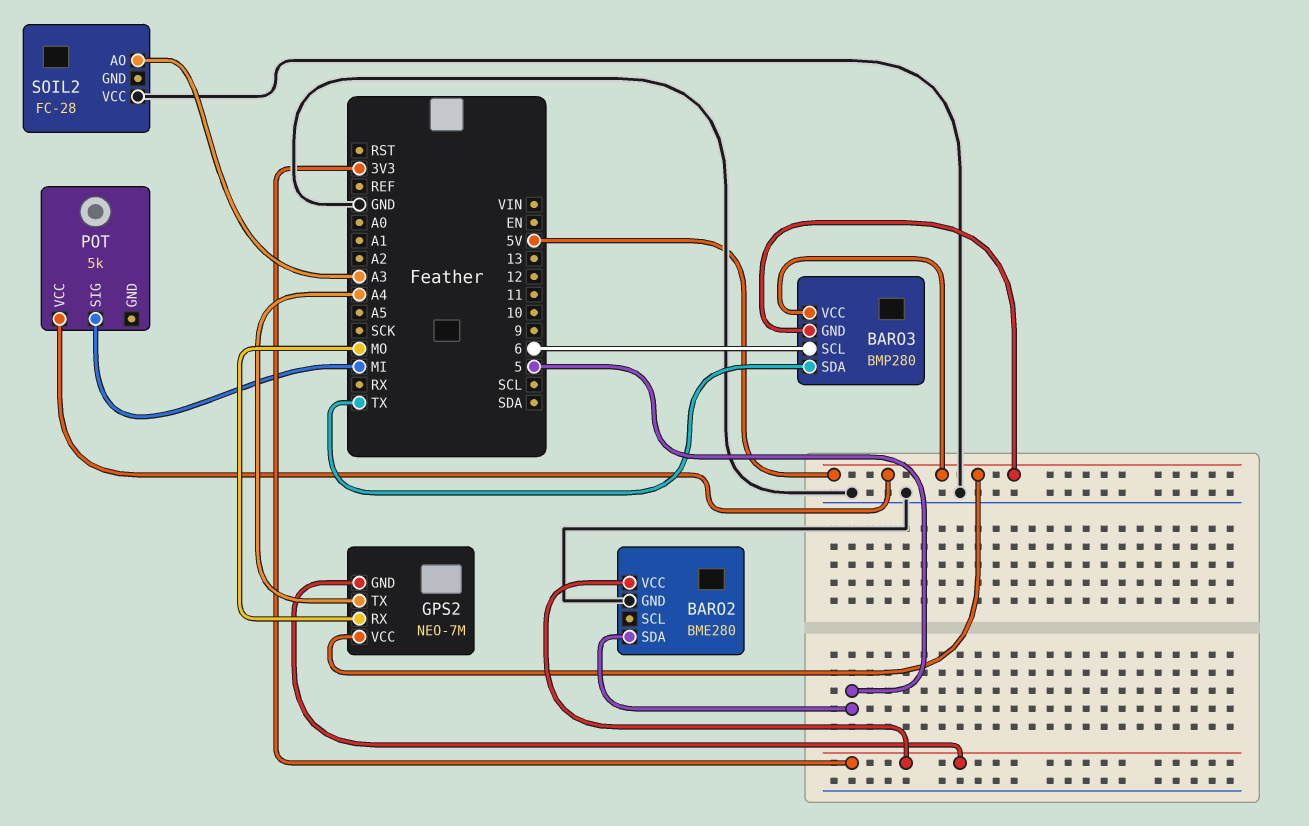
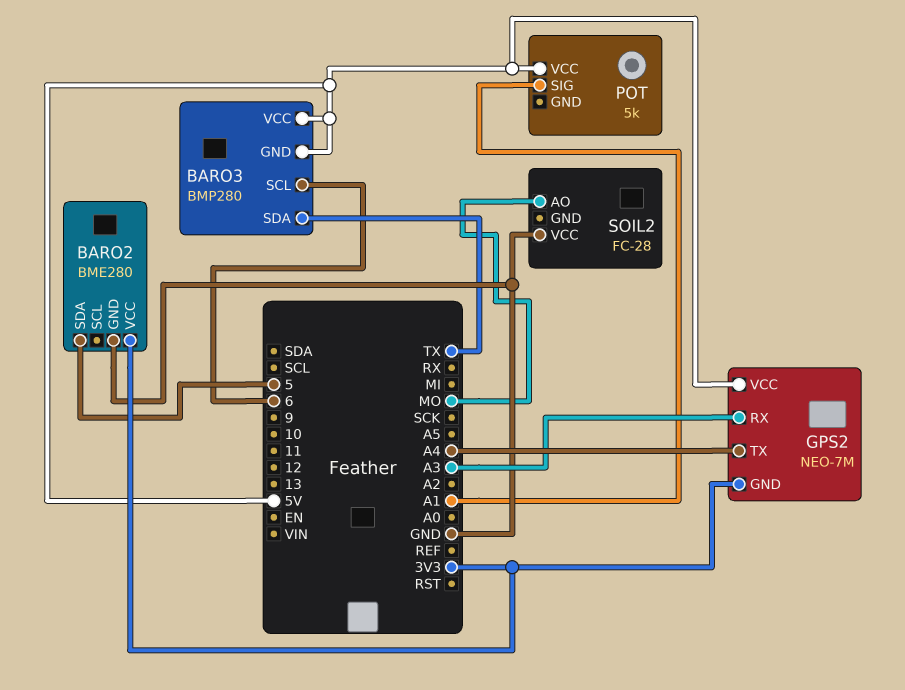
GPS2 pin RX: MO -> A3
POT pin SIG: MI -> A1
SOIL2 pin AO: A3 -> MO

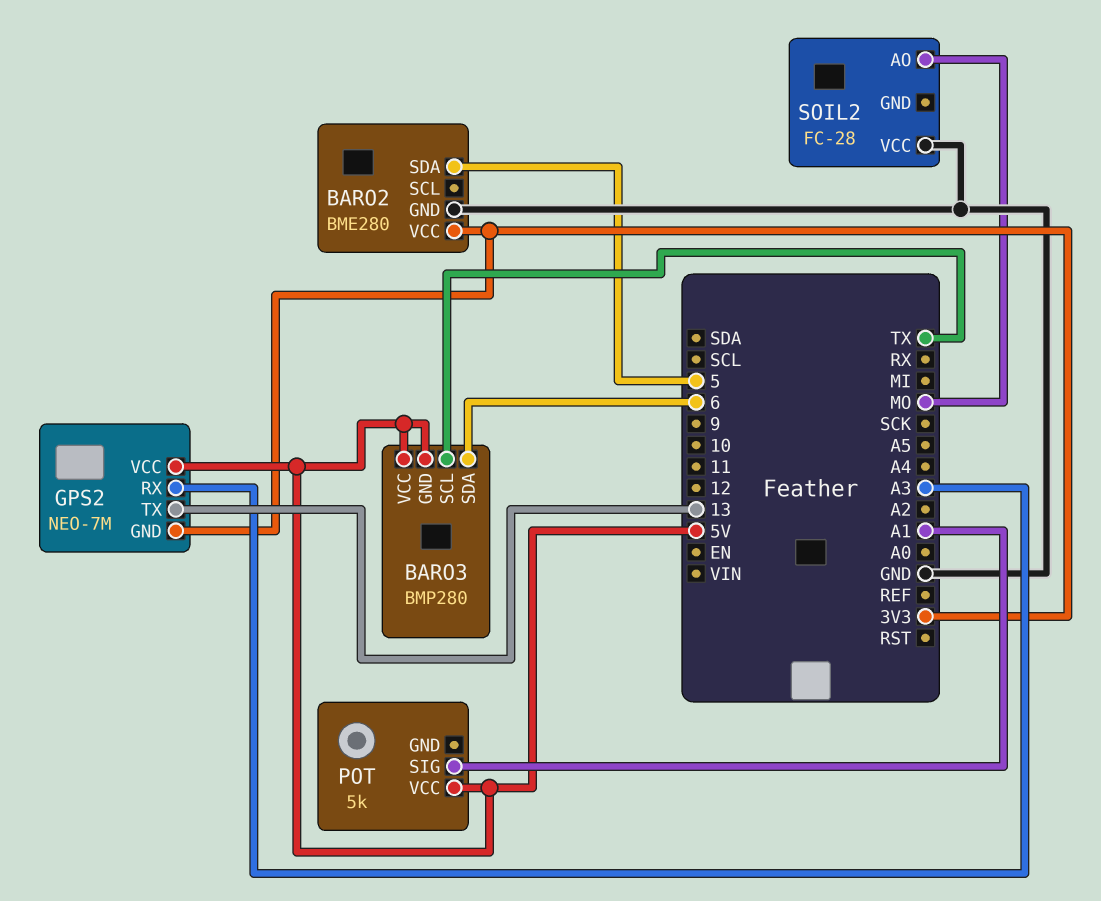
BARO3 pin SCL: 6 -> TX
BARO3 pin SDA: TX -> 6
GPS2 pin TX: A4 -> 13

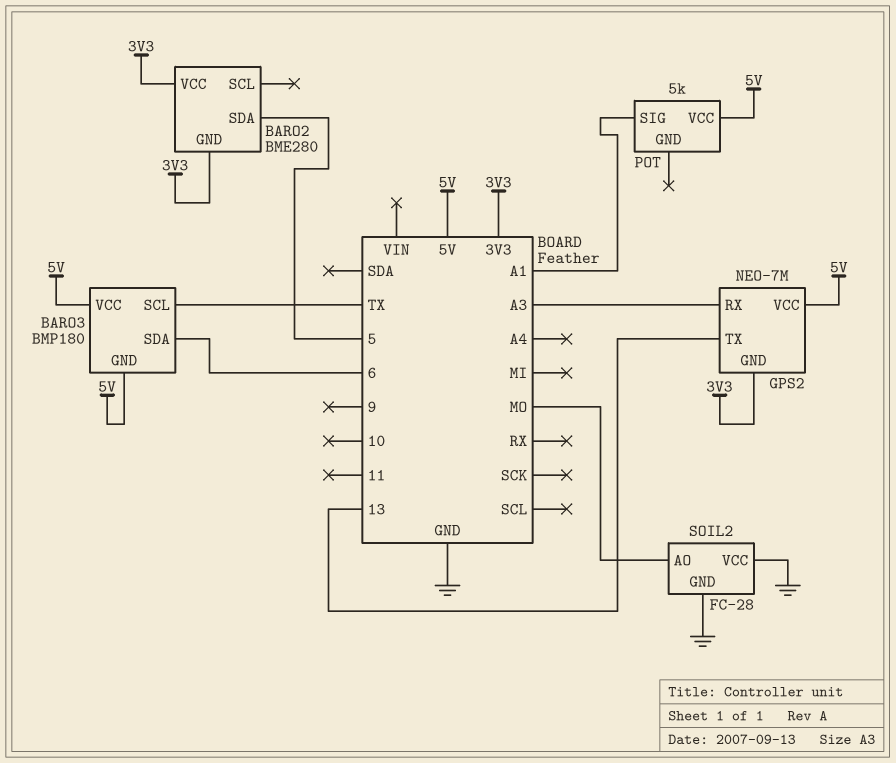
BARO2 pin GND: GND -> 3V3
BARO3: BMP280 -> BMP180
SOIL2 pin GND: none -> GND

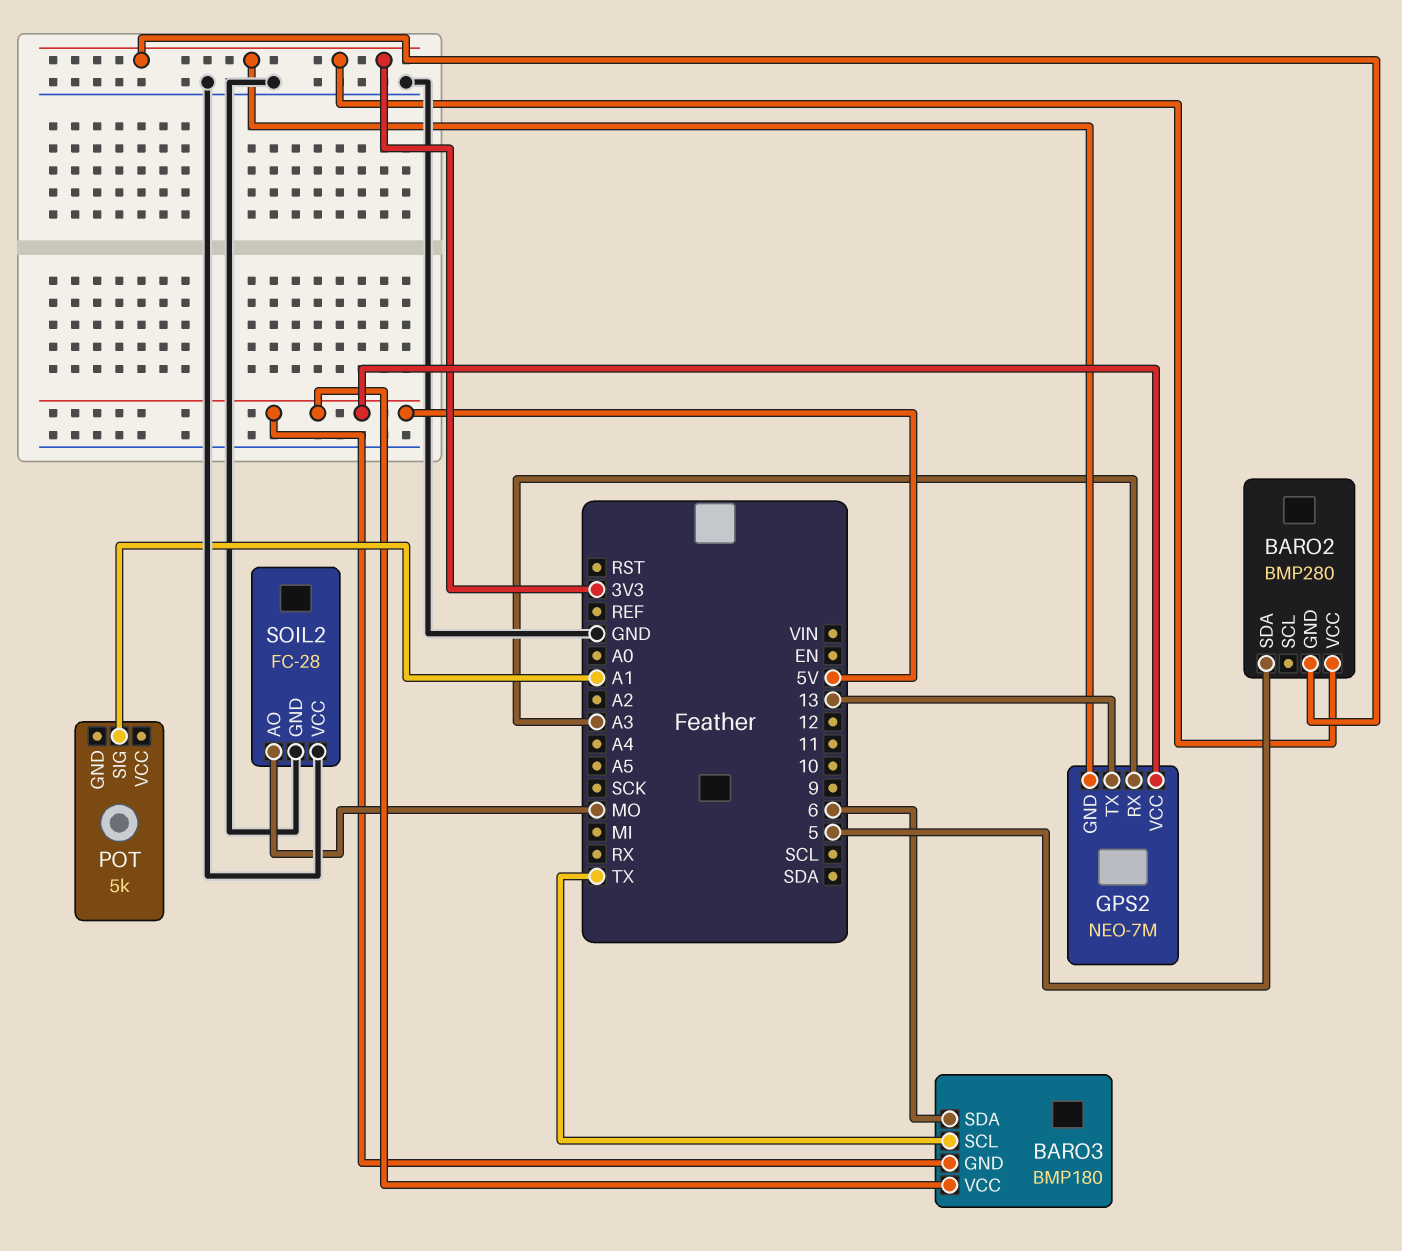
BARO2: BME280 -> BMP280
POT pin VCC: 5V -> none

